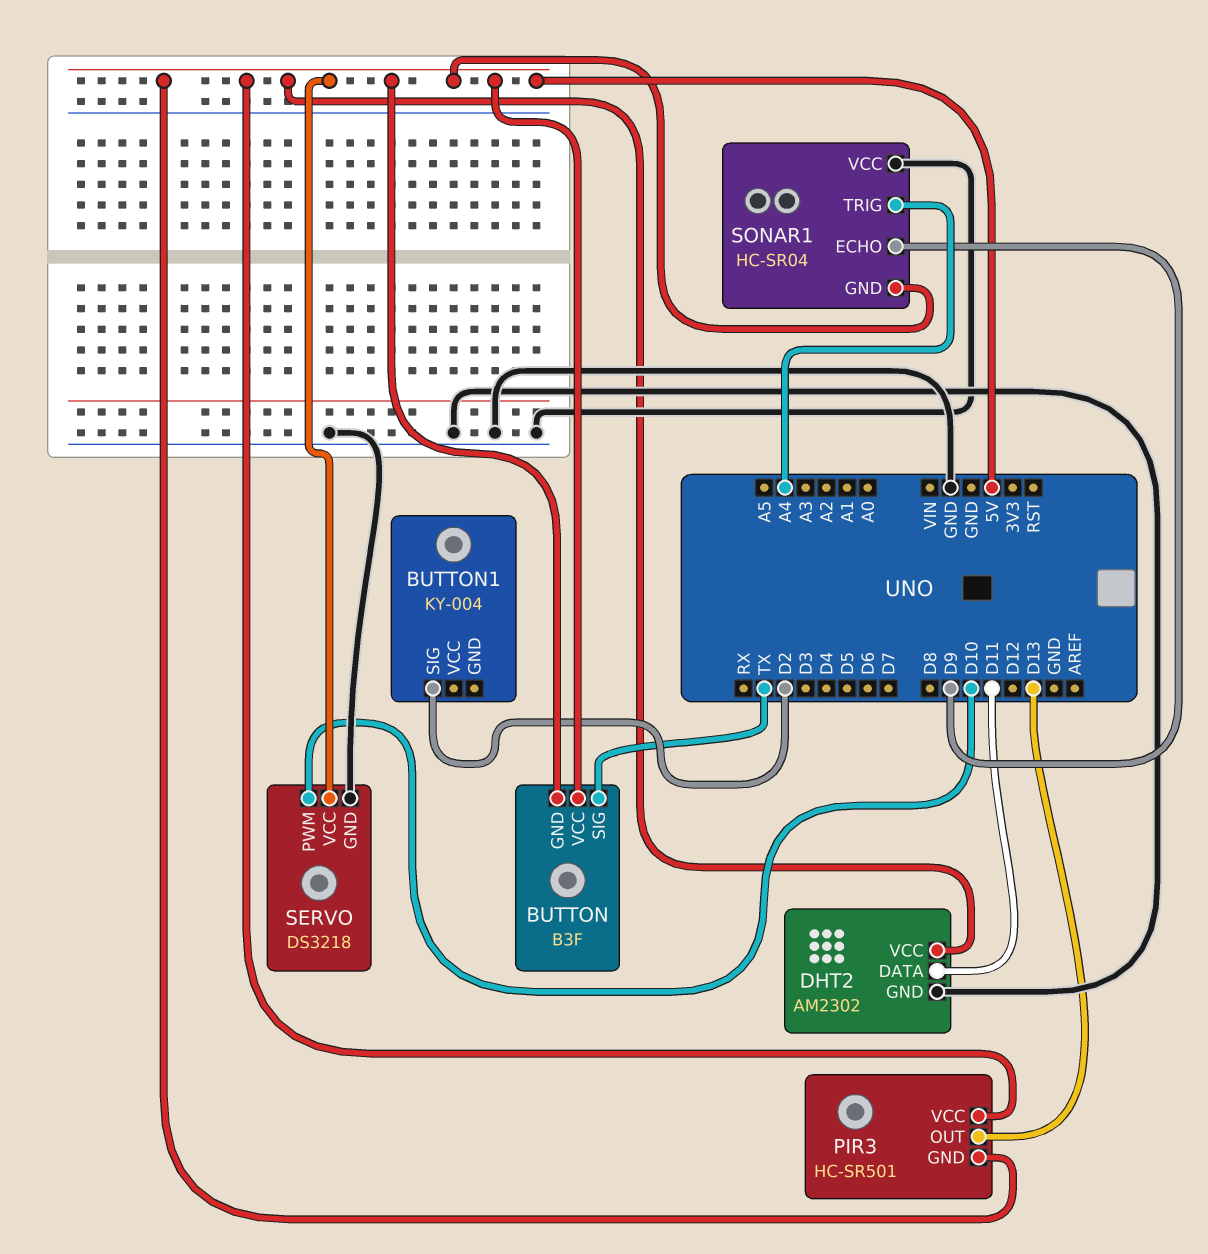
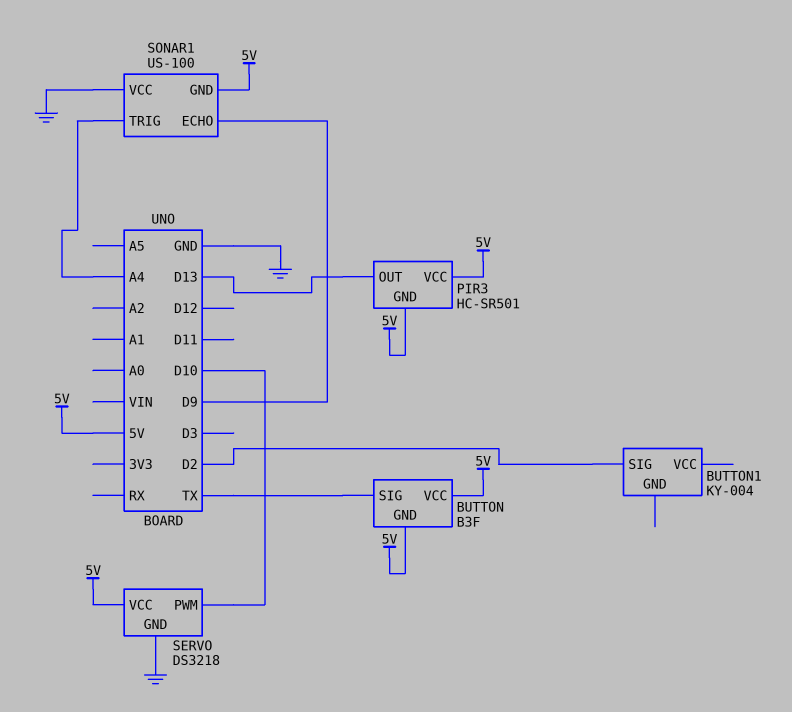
DHT2: AM2302 -> none
DHT2 pin DATA: D11 -> none
DHT2 pin GND: GND -> none
DHT2 pin VCC: 5V -> none
SONAR1: HC-SR04 -> US-100

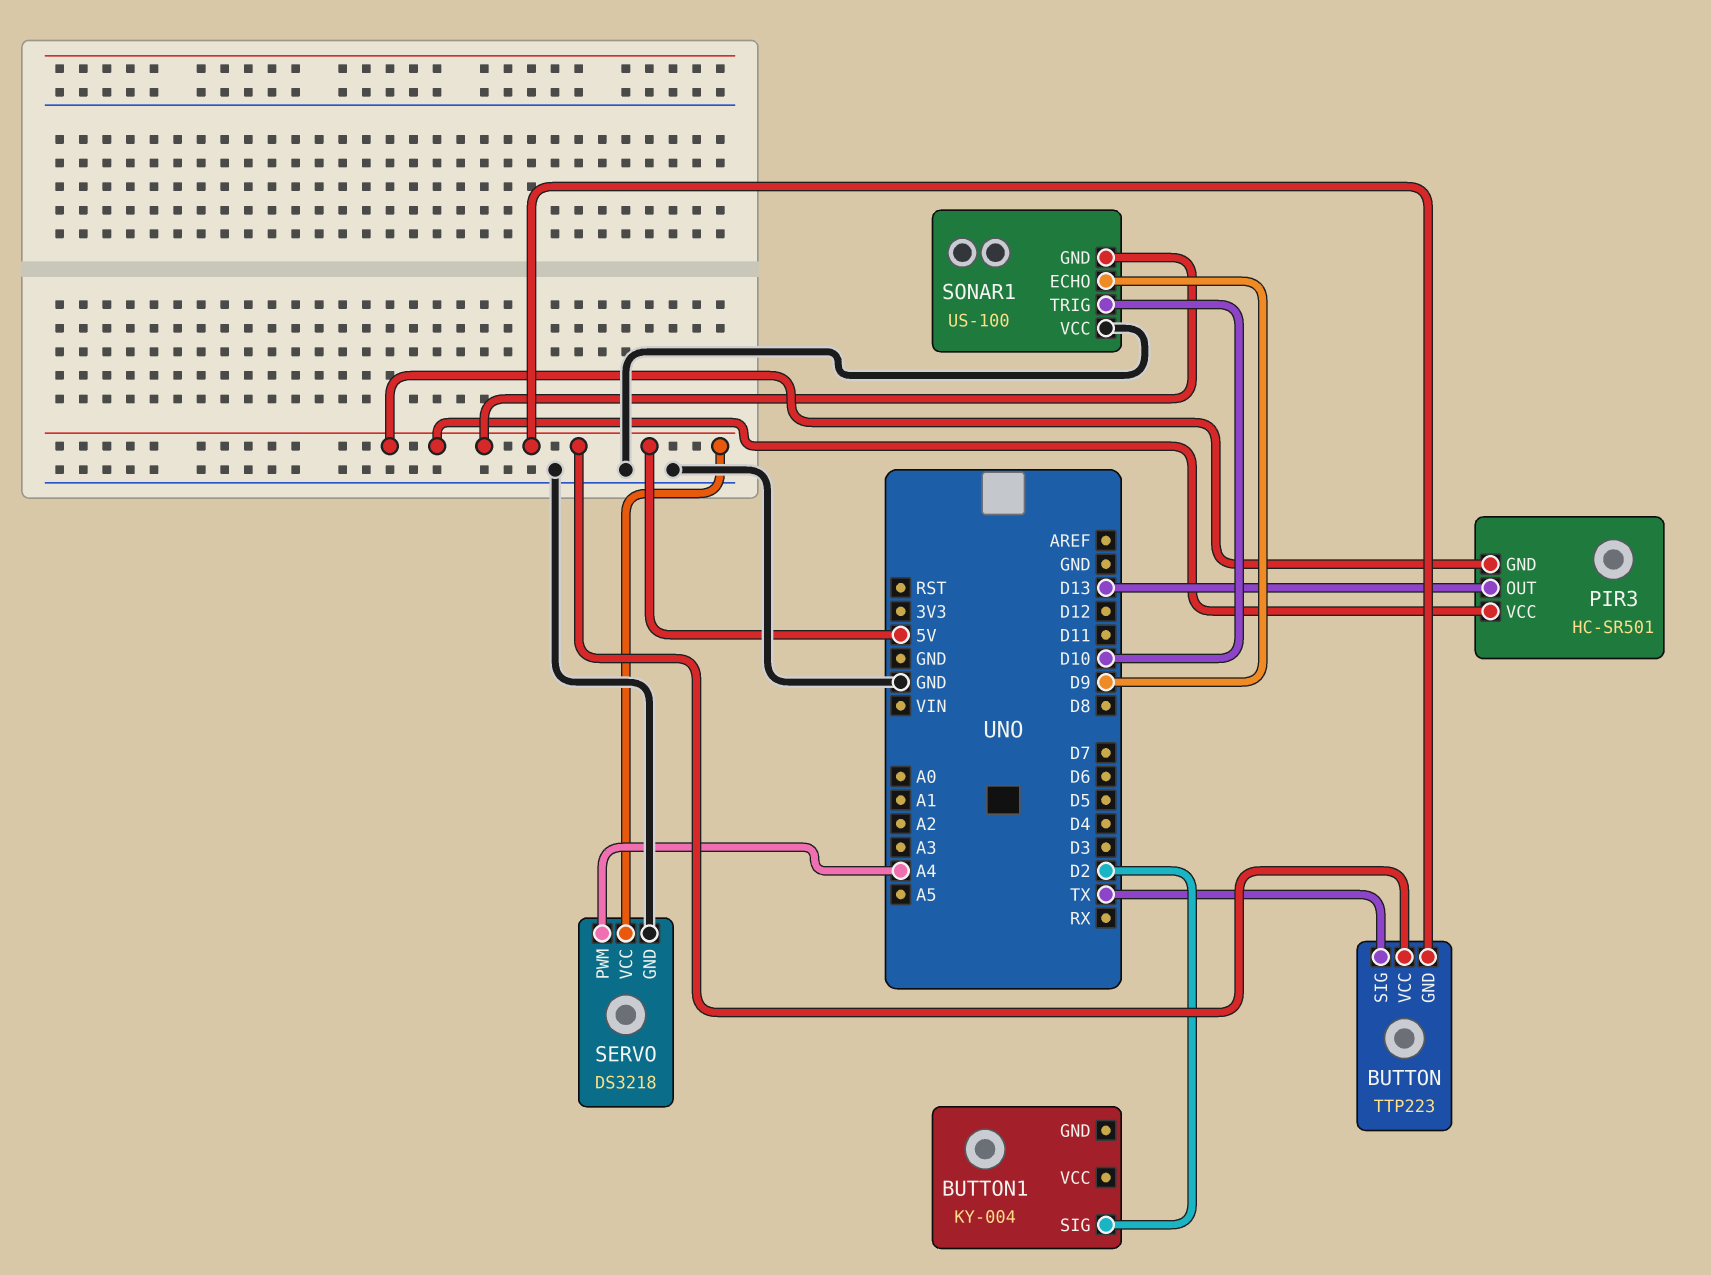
BUTTON: B3F -> TTP223
SERVO pin PWM: D10 -> A4
SONAR1 pin TRIG: A4 -> D10

